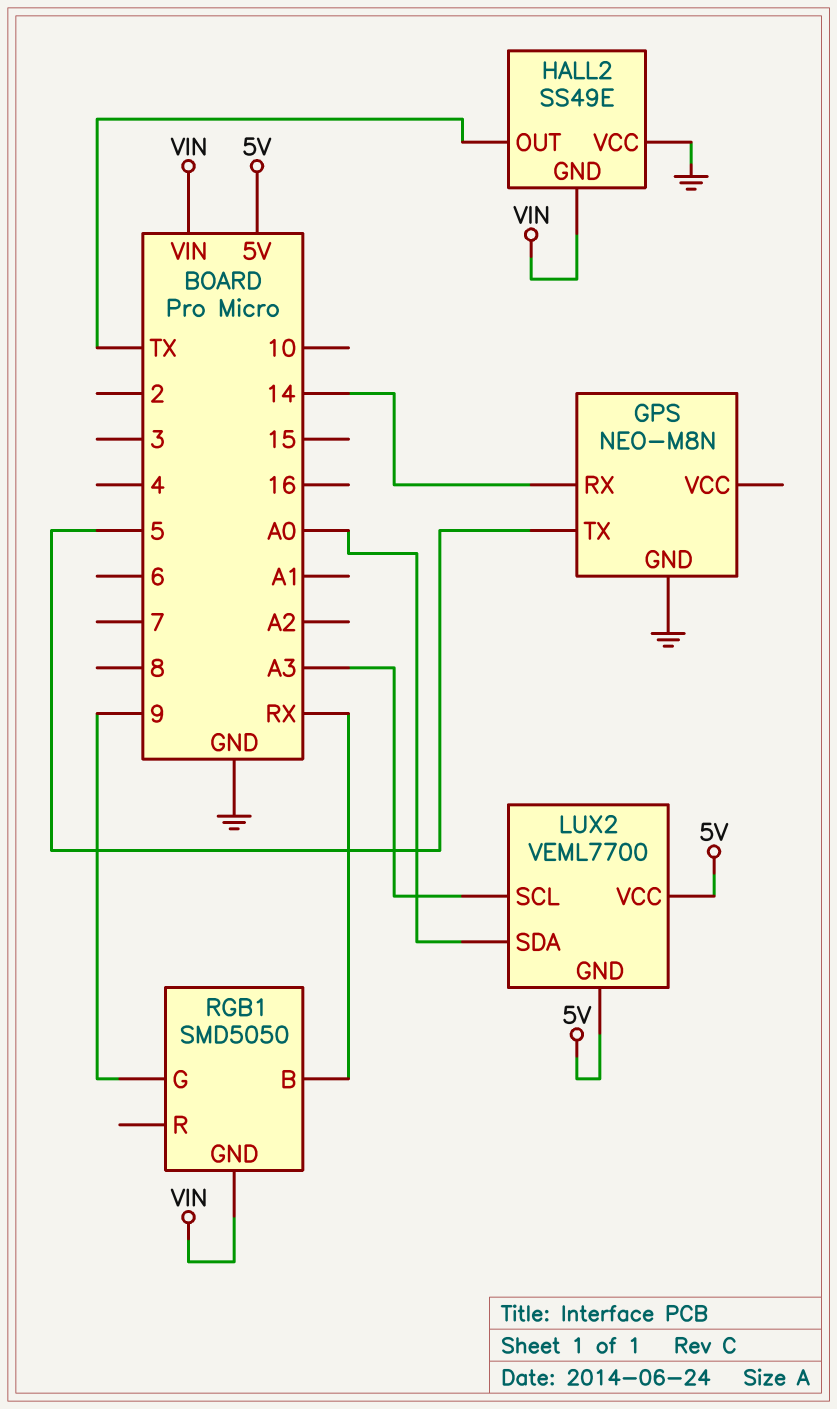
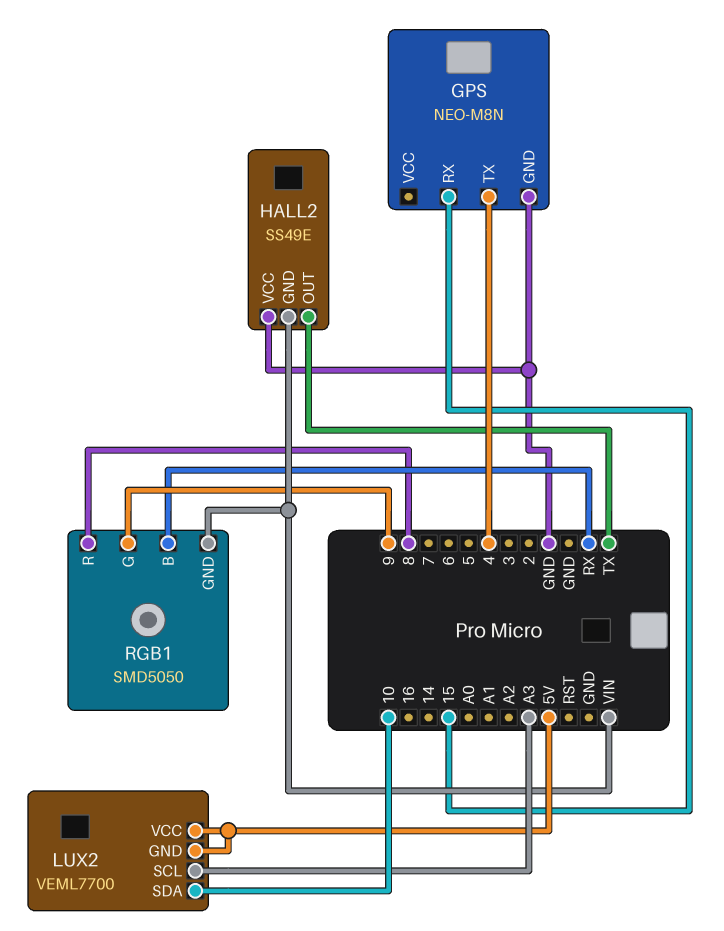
GPS pin RX: 14 -> 15
GPS pin TX: 5 -> 4
LUX2 pin SDA: A0 -> 10
RGB1 pin R: none -> 8

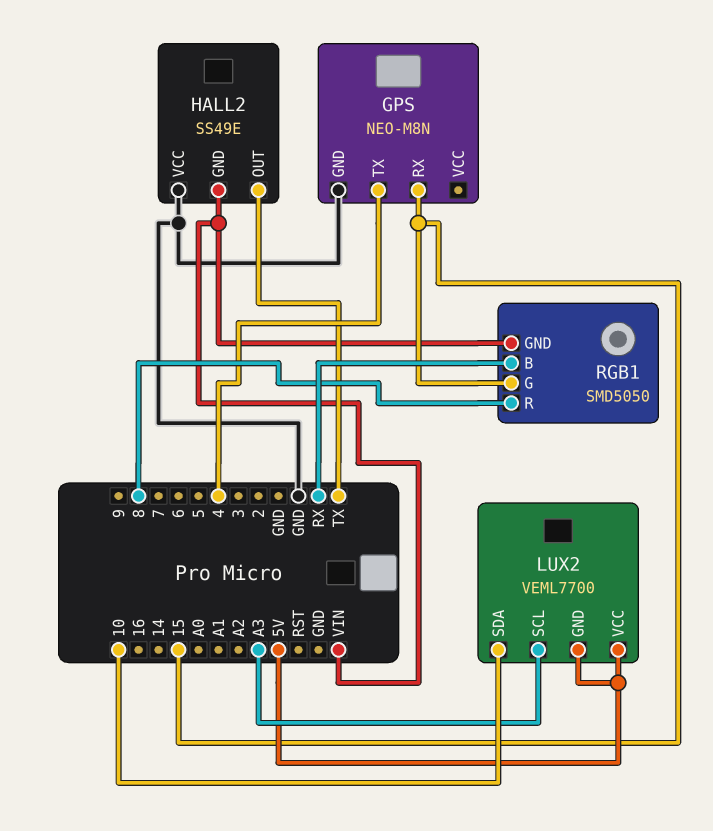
RGB1 pin G: 9 -> 15

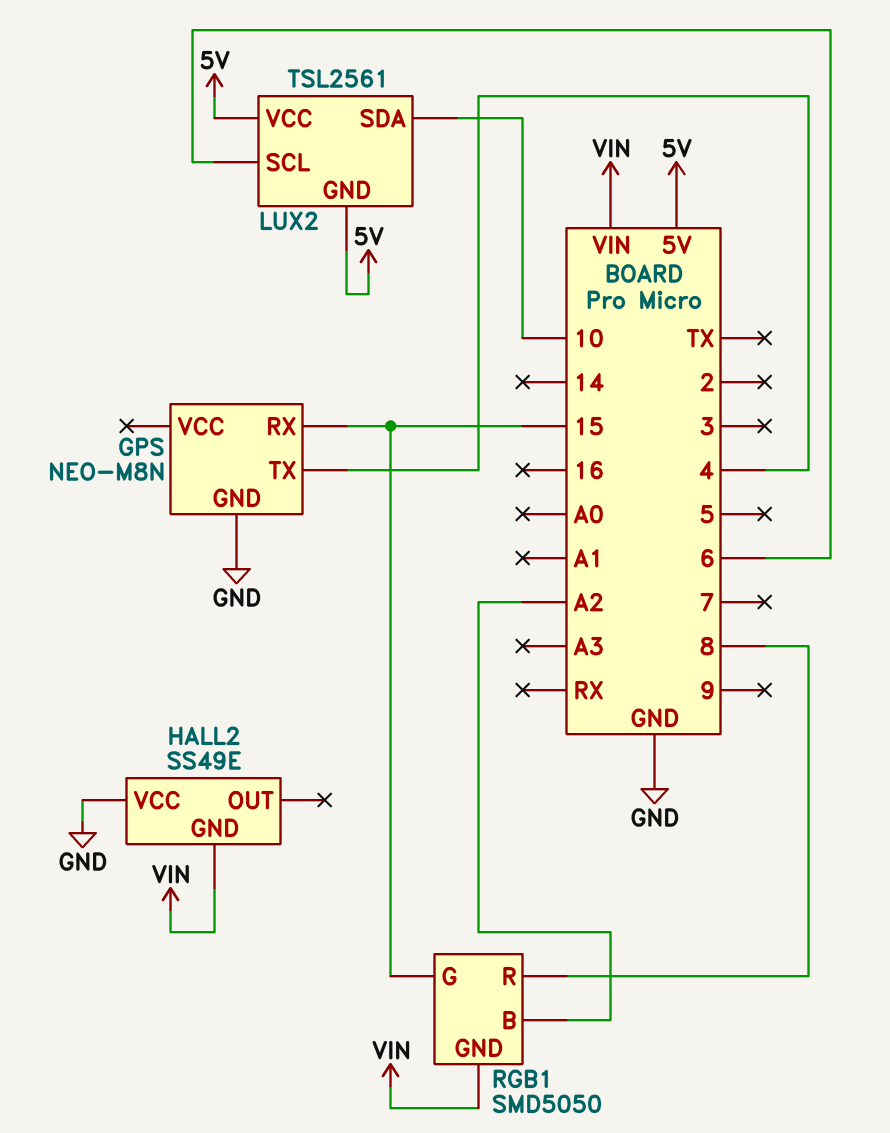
HALL2 pin OUT: TX -> none
LUX2: VEML7700 -> TSL2561
LUX2 pin SCL: A3 -> 6
RGB1 pin B: RX -> A2

